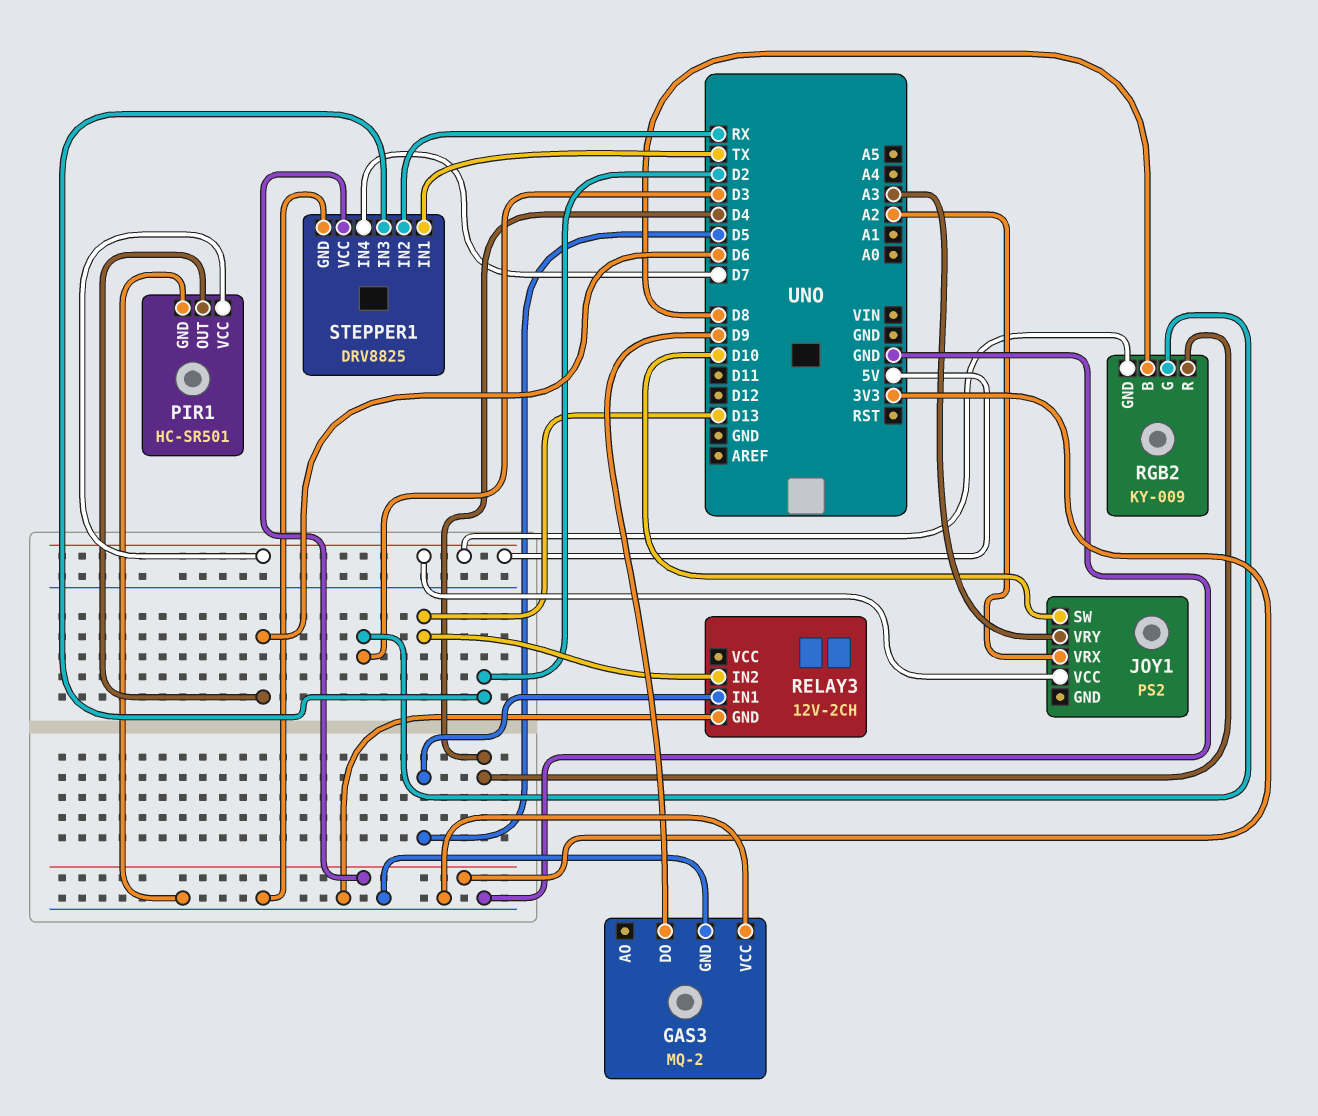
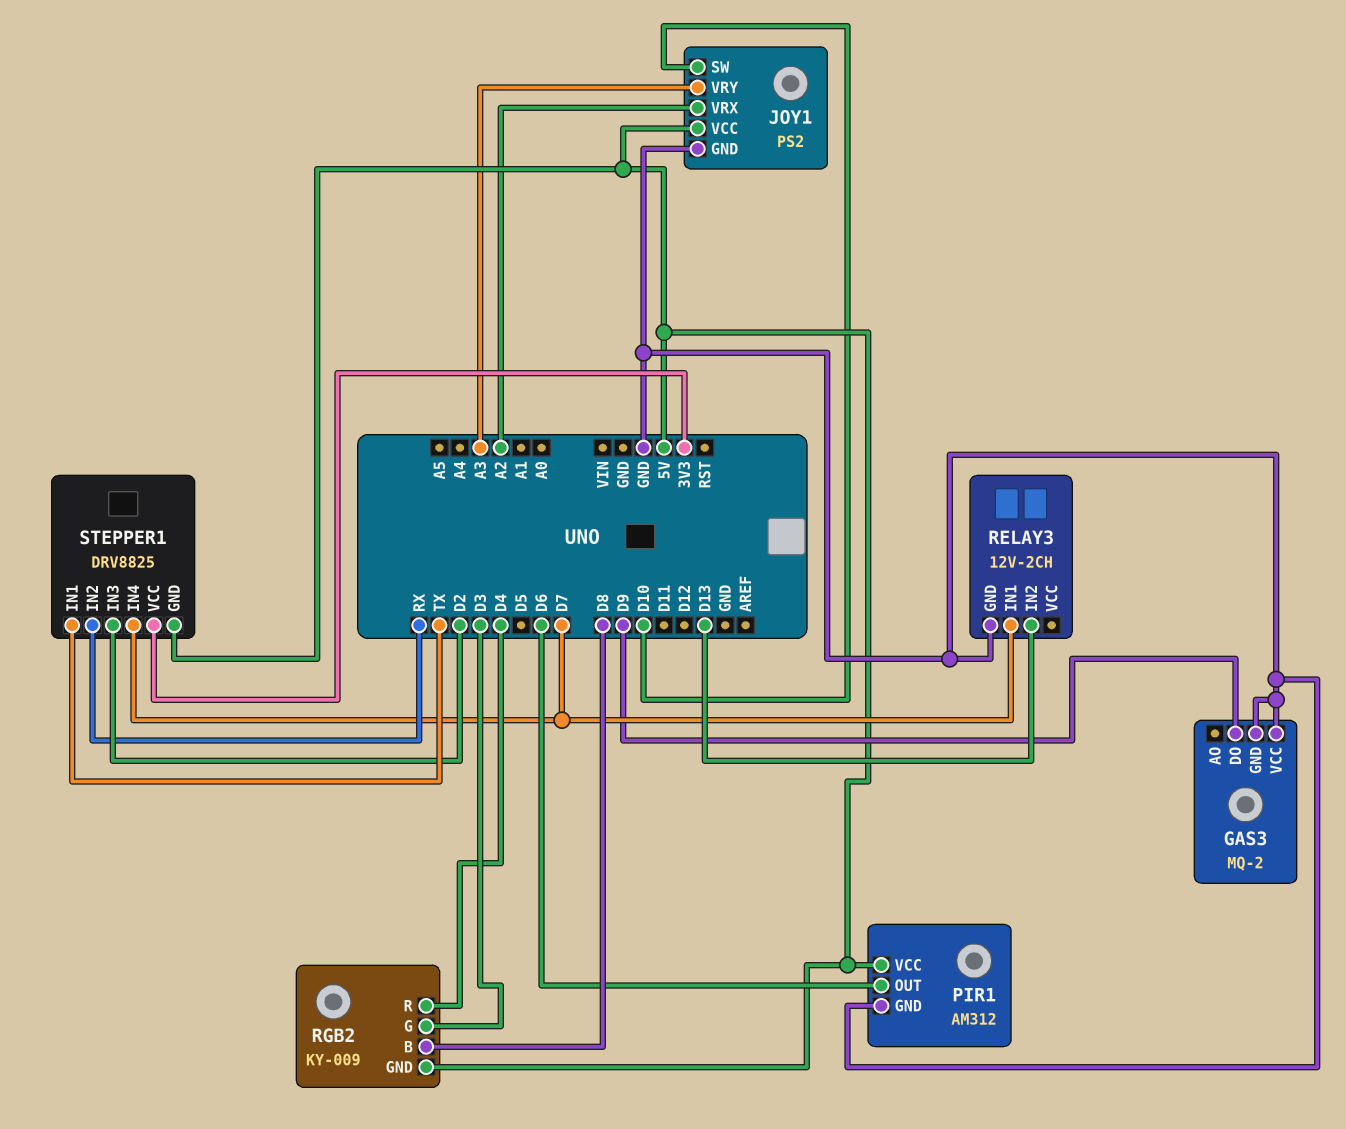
JOY1 pin GND: none -> GND
PIR1: HC-SR501 -> AM312
RELAY3 pin IN1: D5 -> D7
STEPPER1 pin GND: GND -> 5V

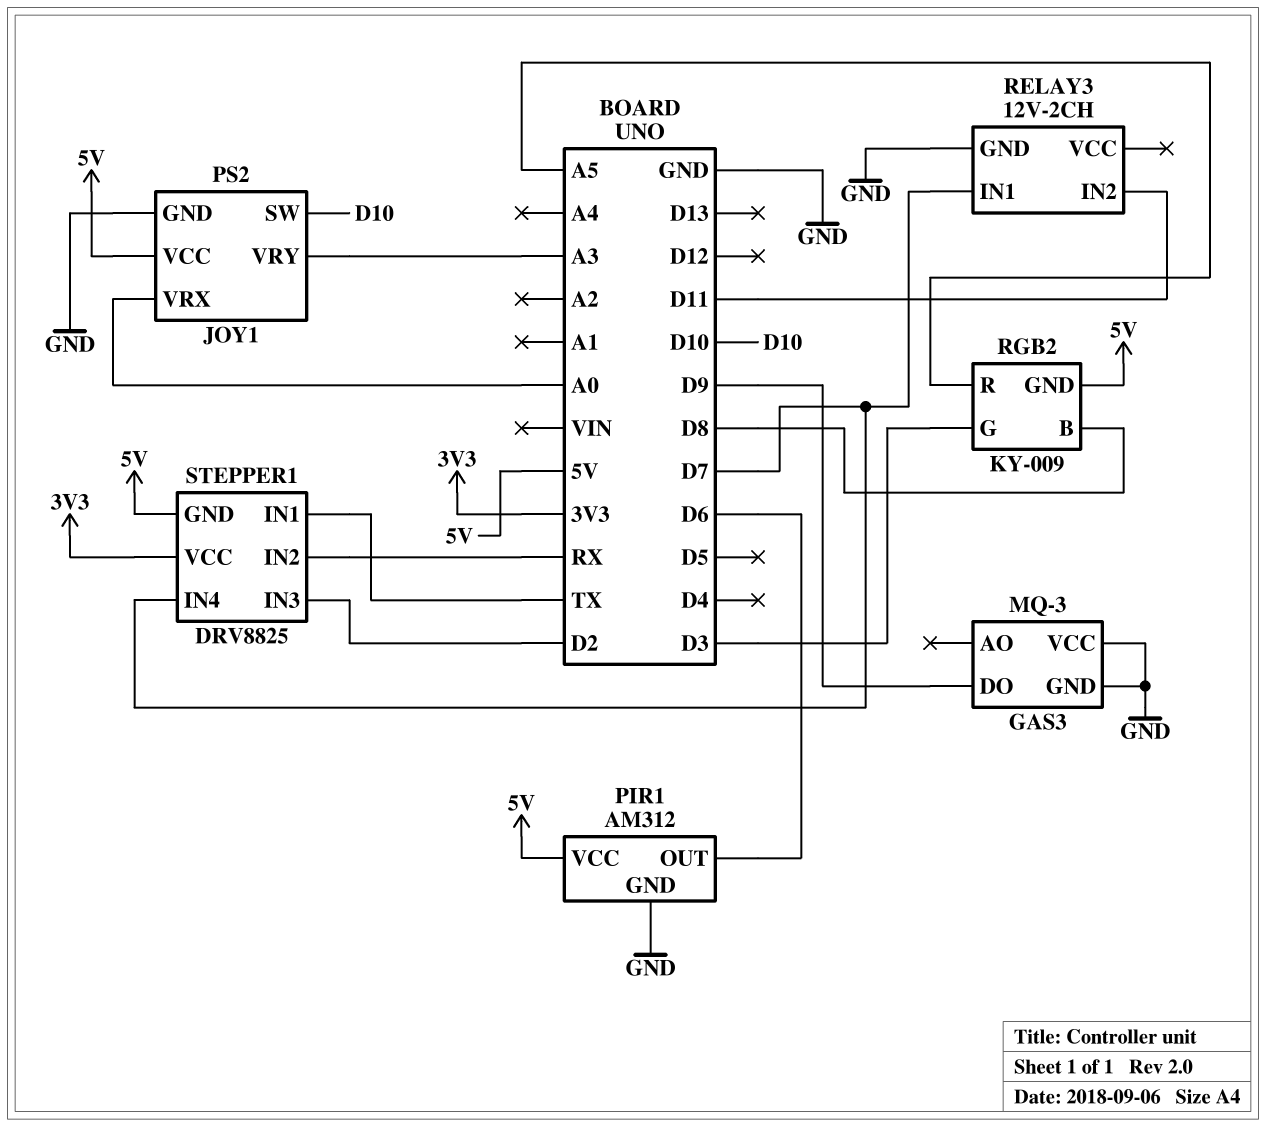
GAS3: MQ-2 -> MQ-3
JOY1 pin VRX: A2 -> A0
RELAY3 pin IN2: D13 -> D11
RGB2 pin R: D4 -> A5

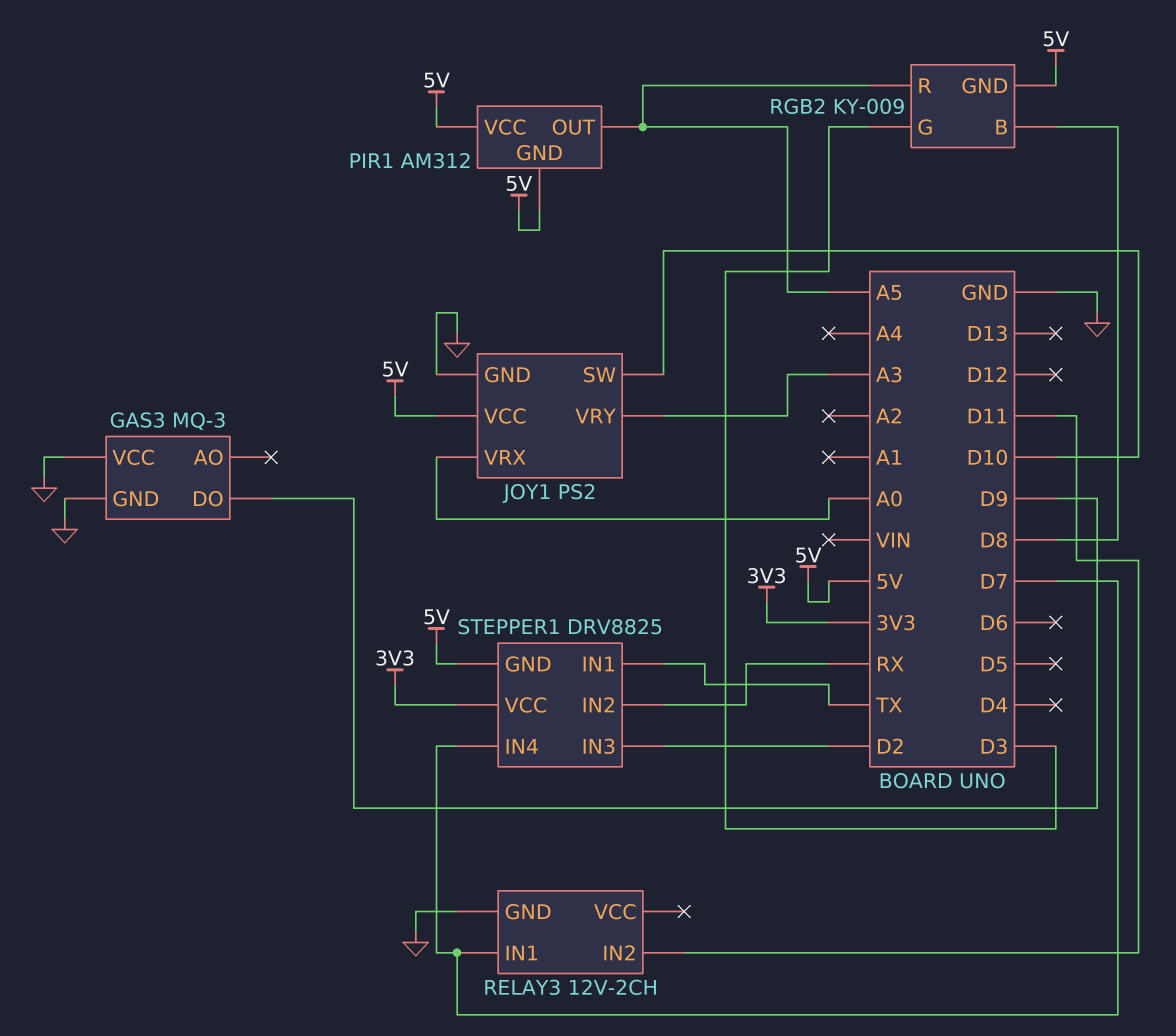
PIR1 pin GND: GND -> 5V
PIR1 pin OUT: D6 -> A5

